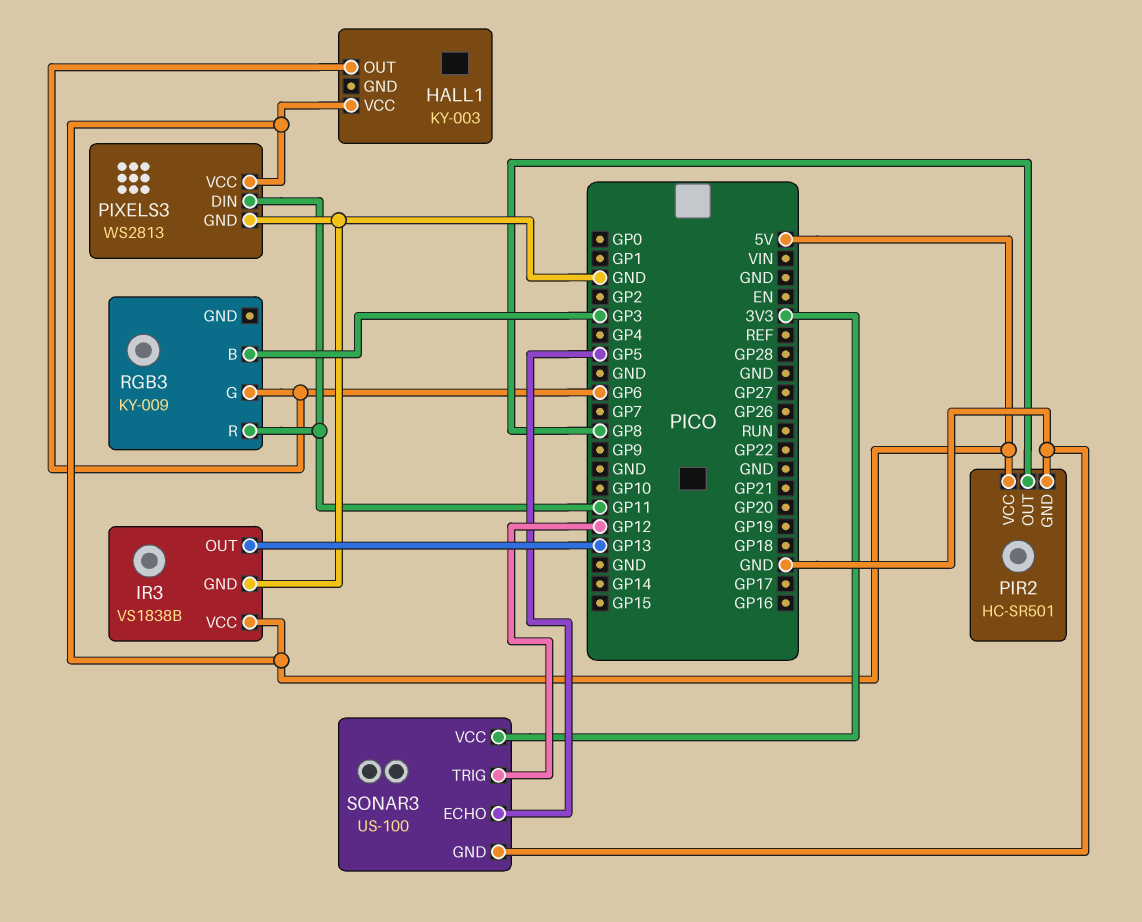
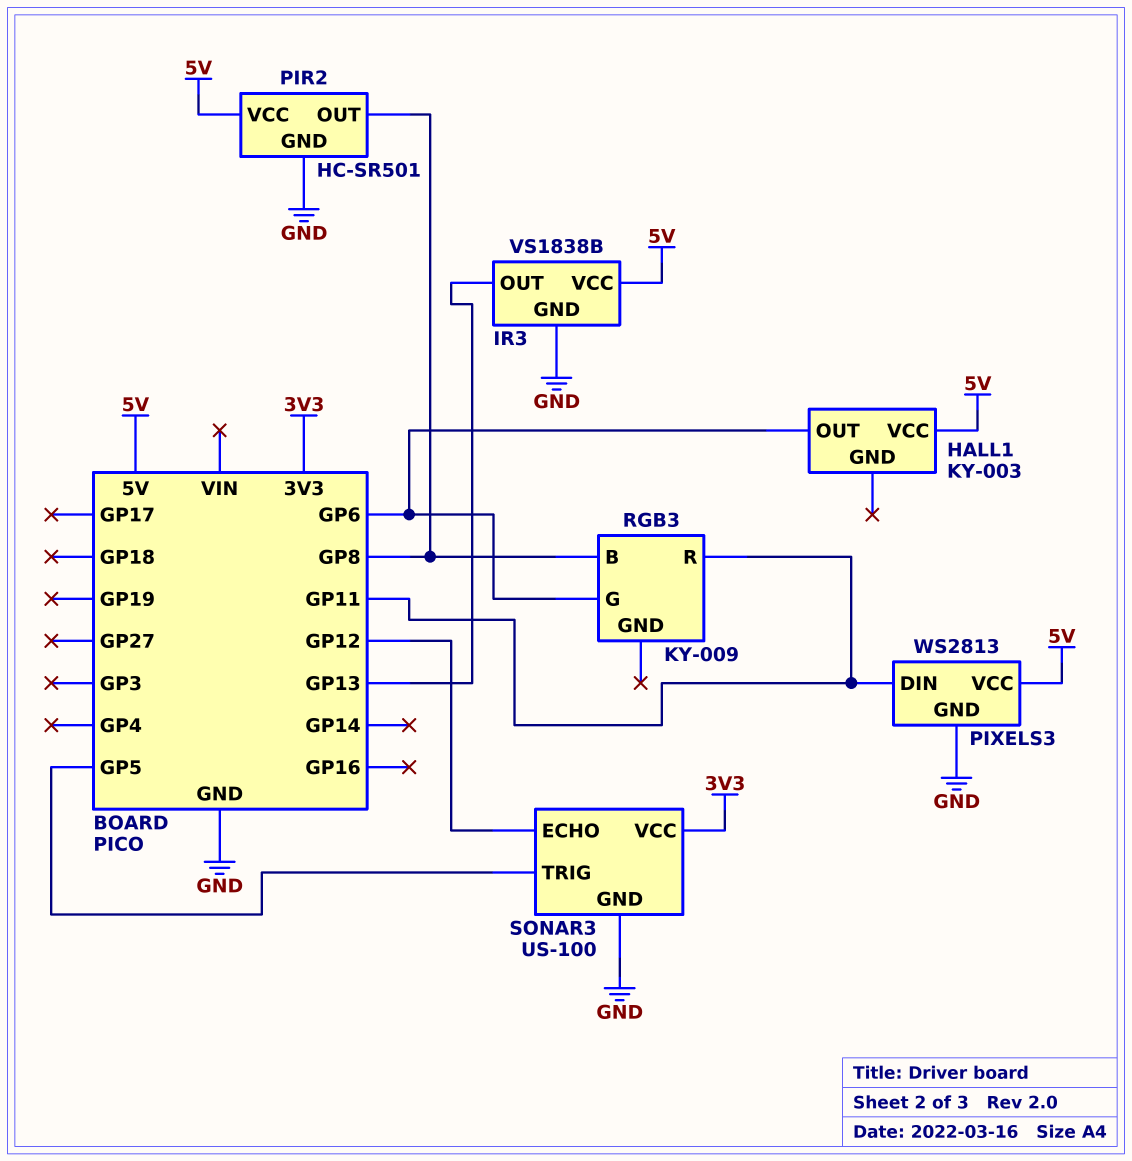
RGB3 pin B: GP3 -> GP8
SONAR3 pin ECHO: GP5 -> GP12
SONAR3 pin TRIG: GP12 -> GP5

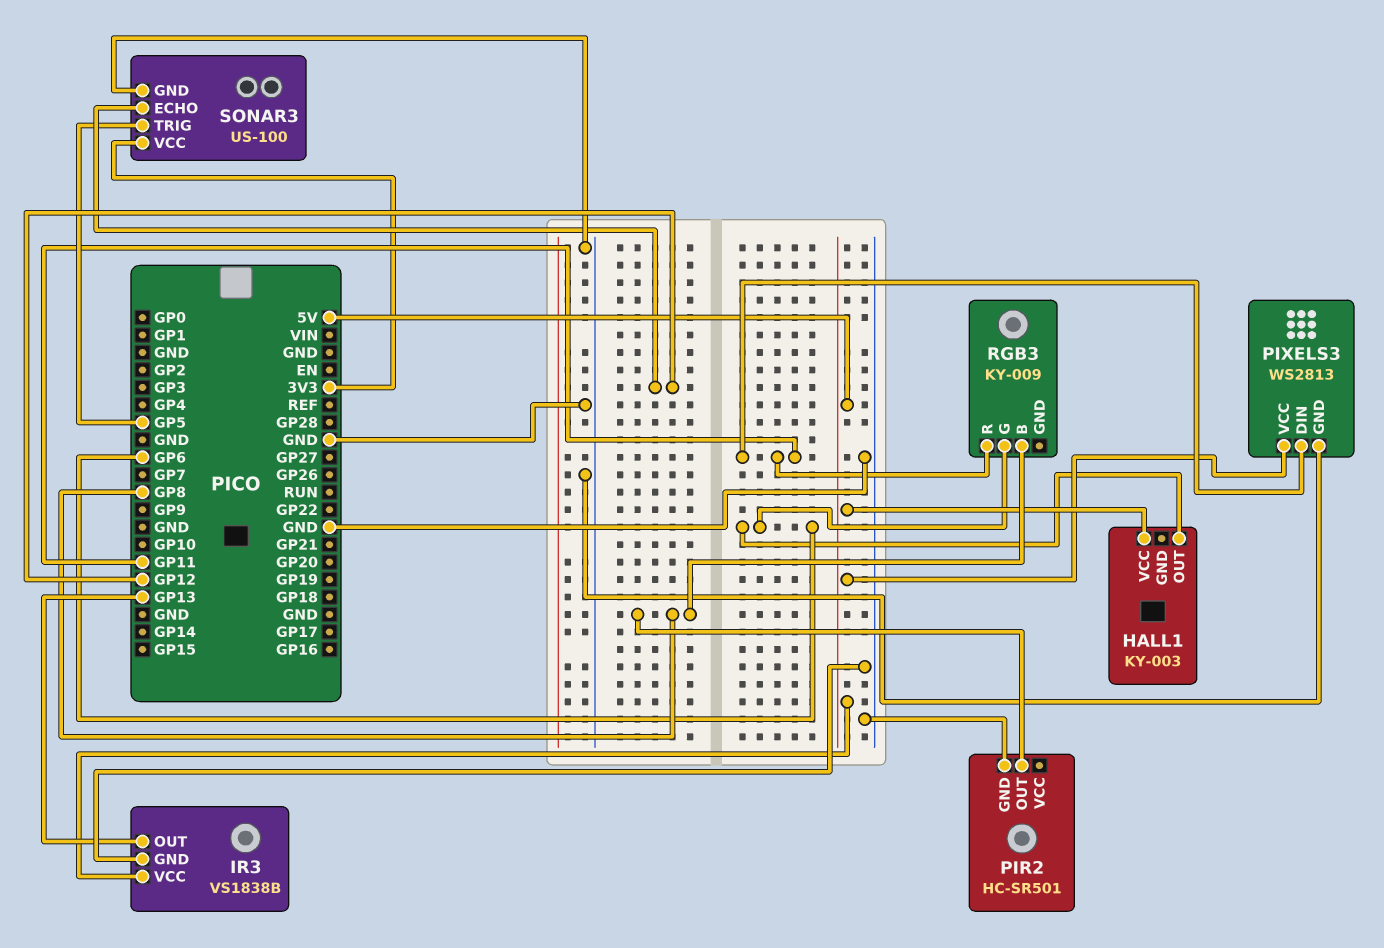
PIR2 pin VCC: 5V -> none

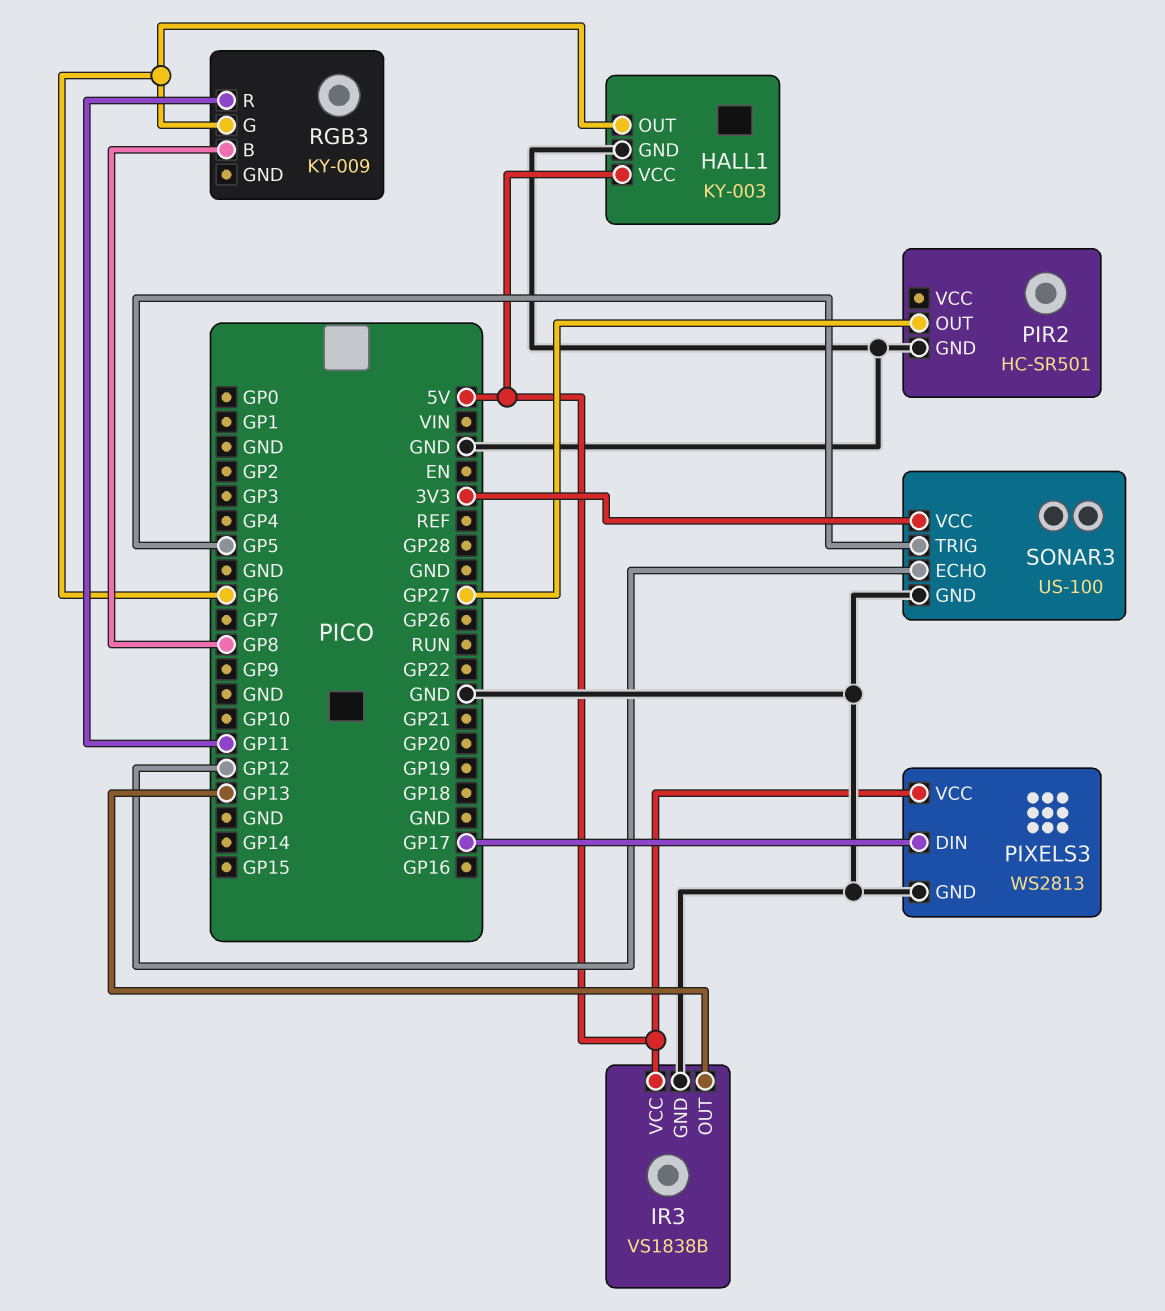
HALL1 pin GND: none -> GND
PIR2 pin OUT: GP8 -> GP27
PIXELS3 pin DIN: GP11 -> GP17

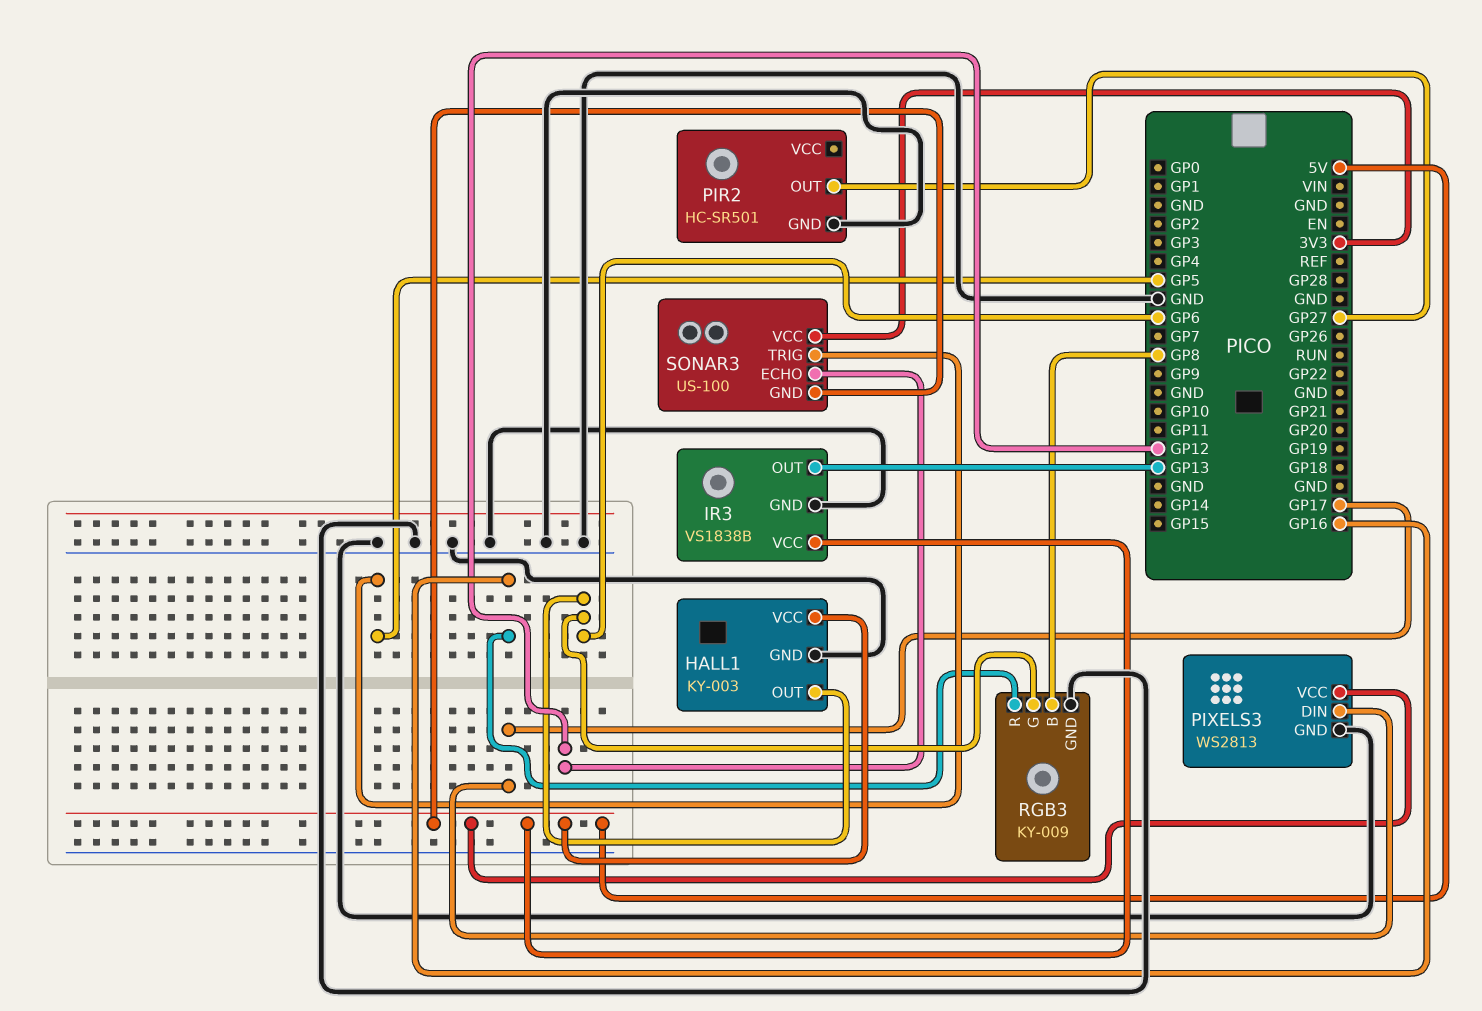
RGB3 pin GND: none -> GND
RGB3 pin R: GP11 -> GP16
SONAR3 pin GND: GND -> 5V

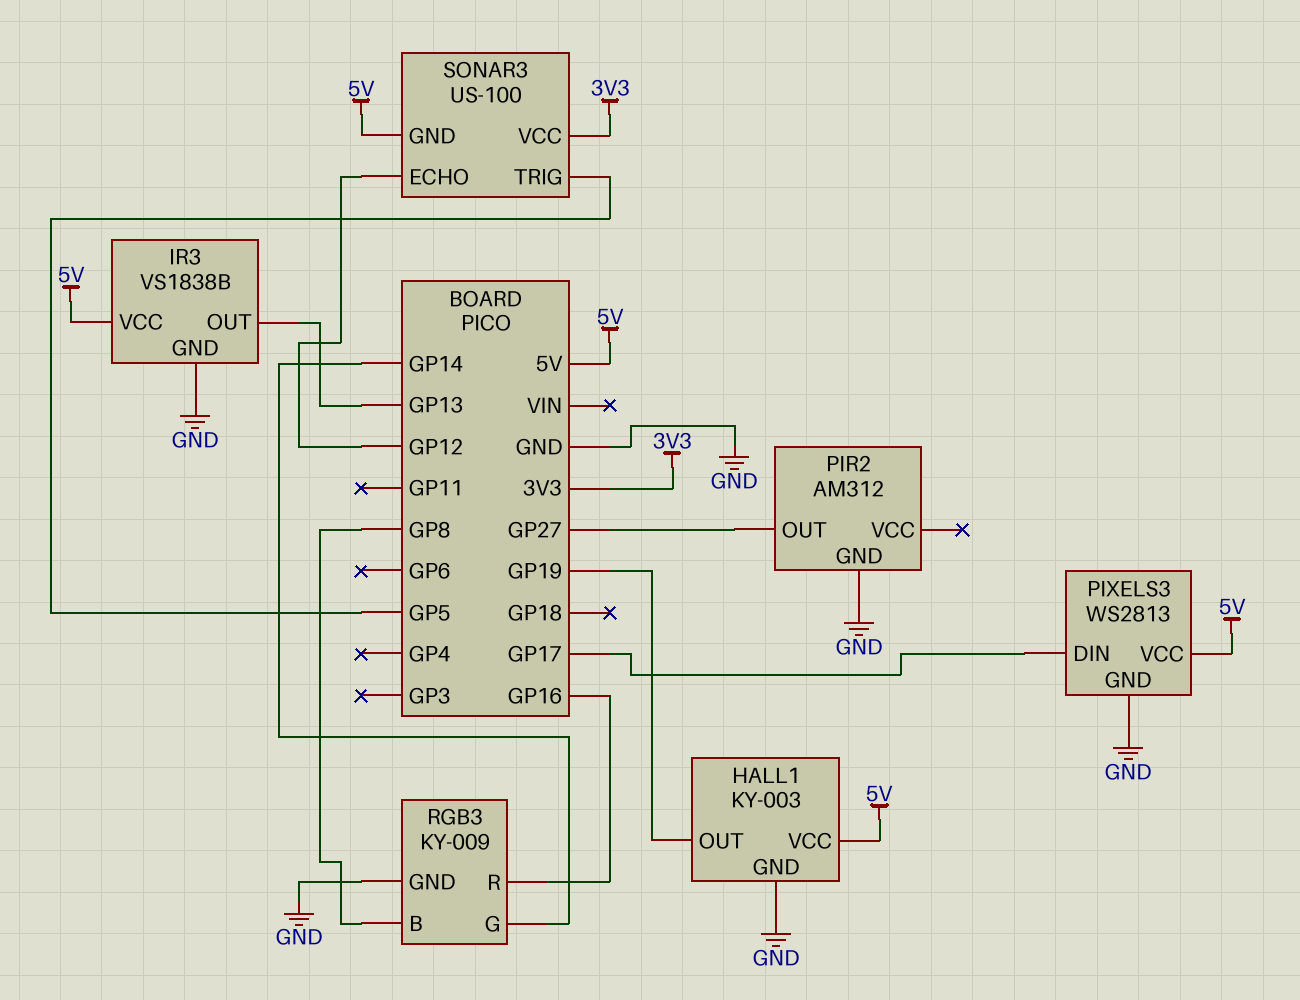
HALL1 pin OUT: GP6 -> GP19
PIR2: HC-SR501 -> AM312
RGB3 pin G: GP6 -> GP14

